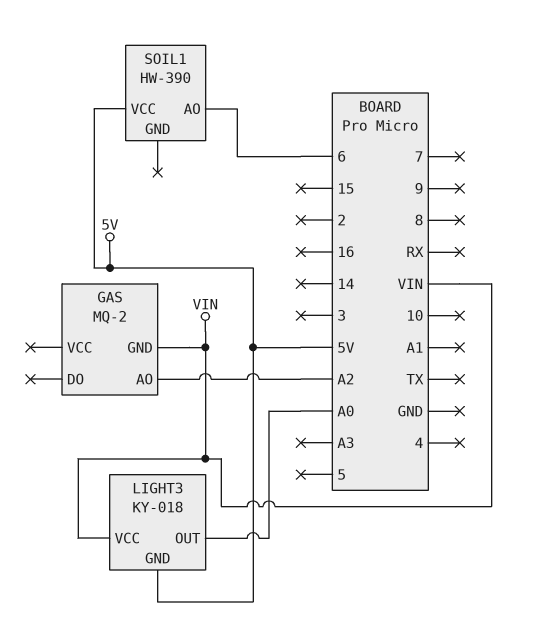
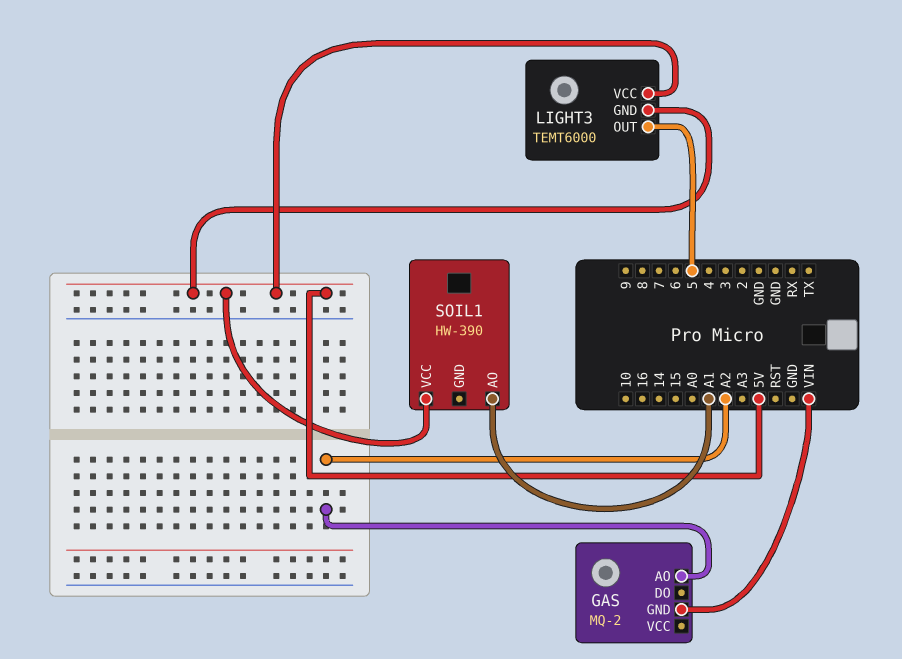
LIGHT3: KY-018 -> TEMT6000
LIGHT3 pin OUT: A0 -> 5
LIGHT3 pin VCC: VIN -> 5V
SOIL1 pin AO: 6 -> A1

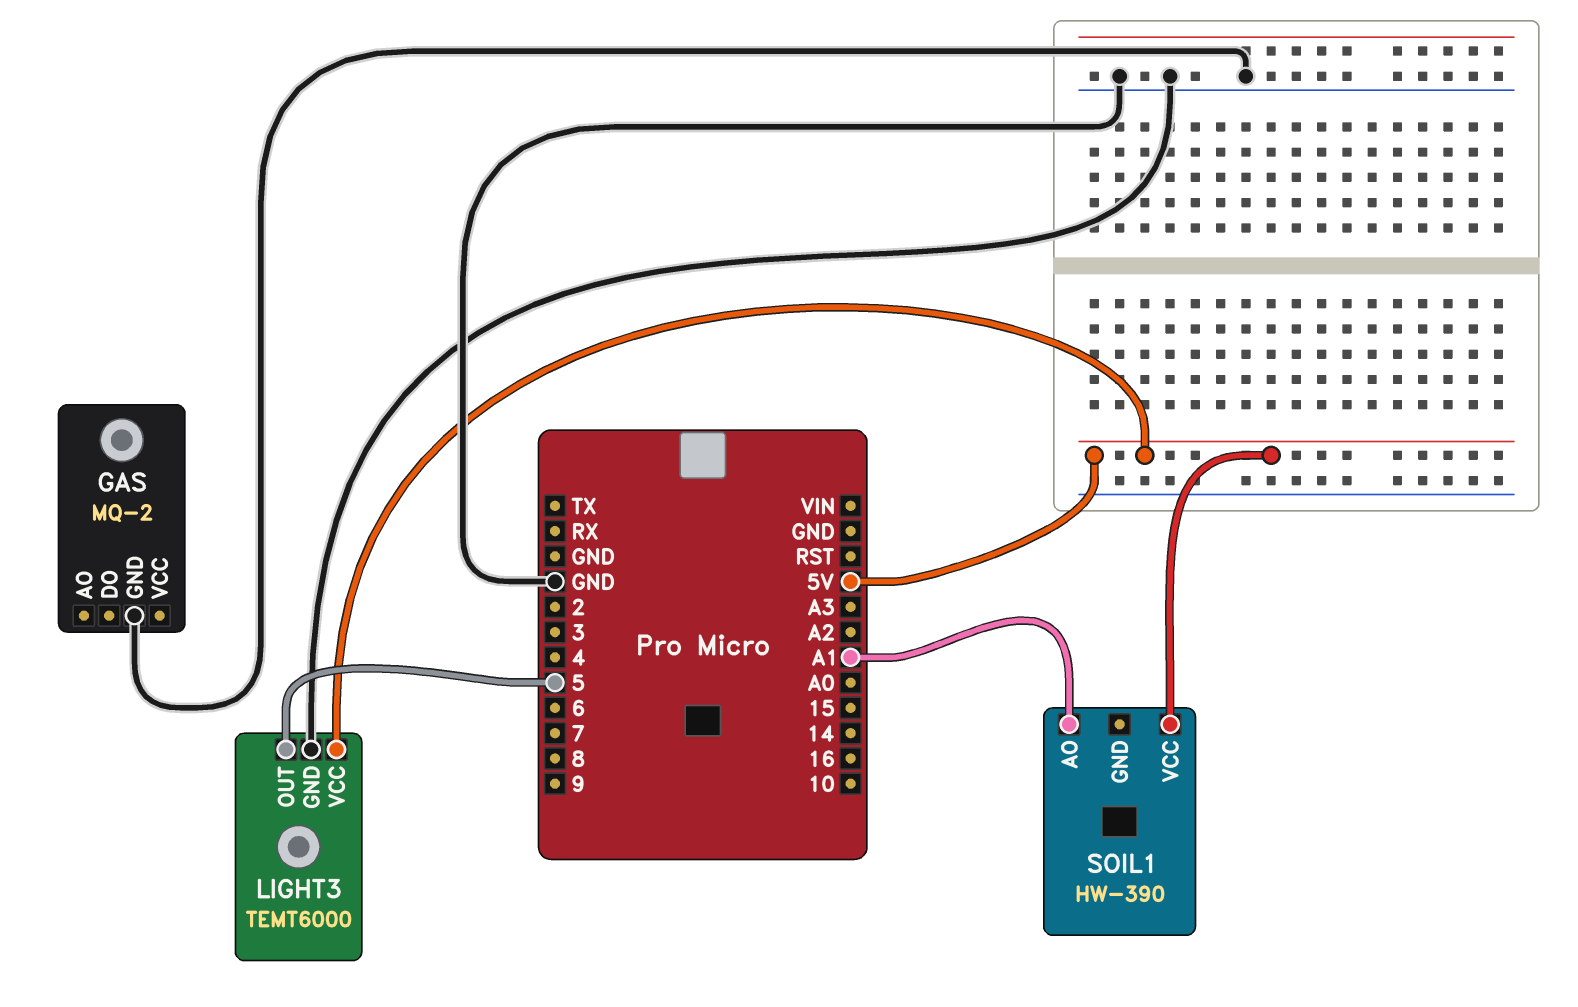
GAS pin AO: A2 -> none
GAS pin GND: VIN -> GND
LIGHT3 pin GND: 5V -> GND

